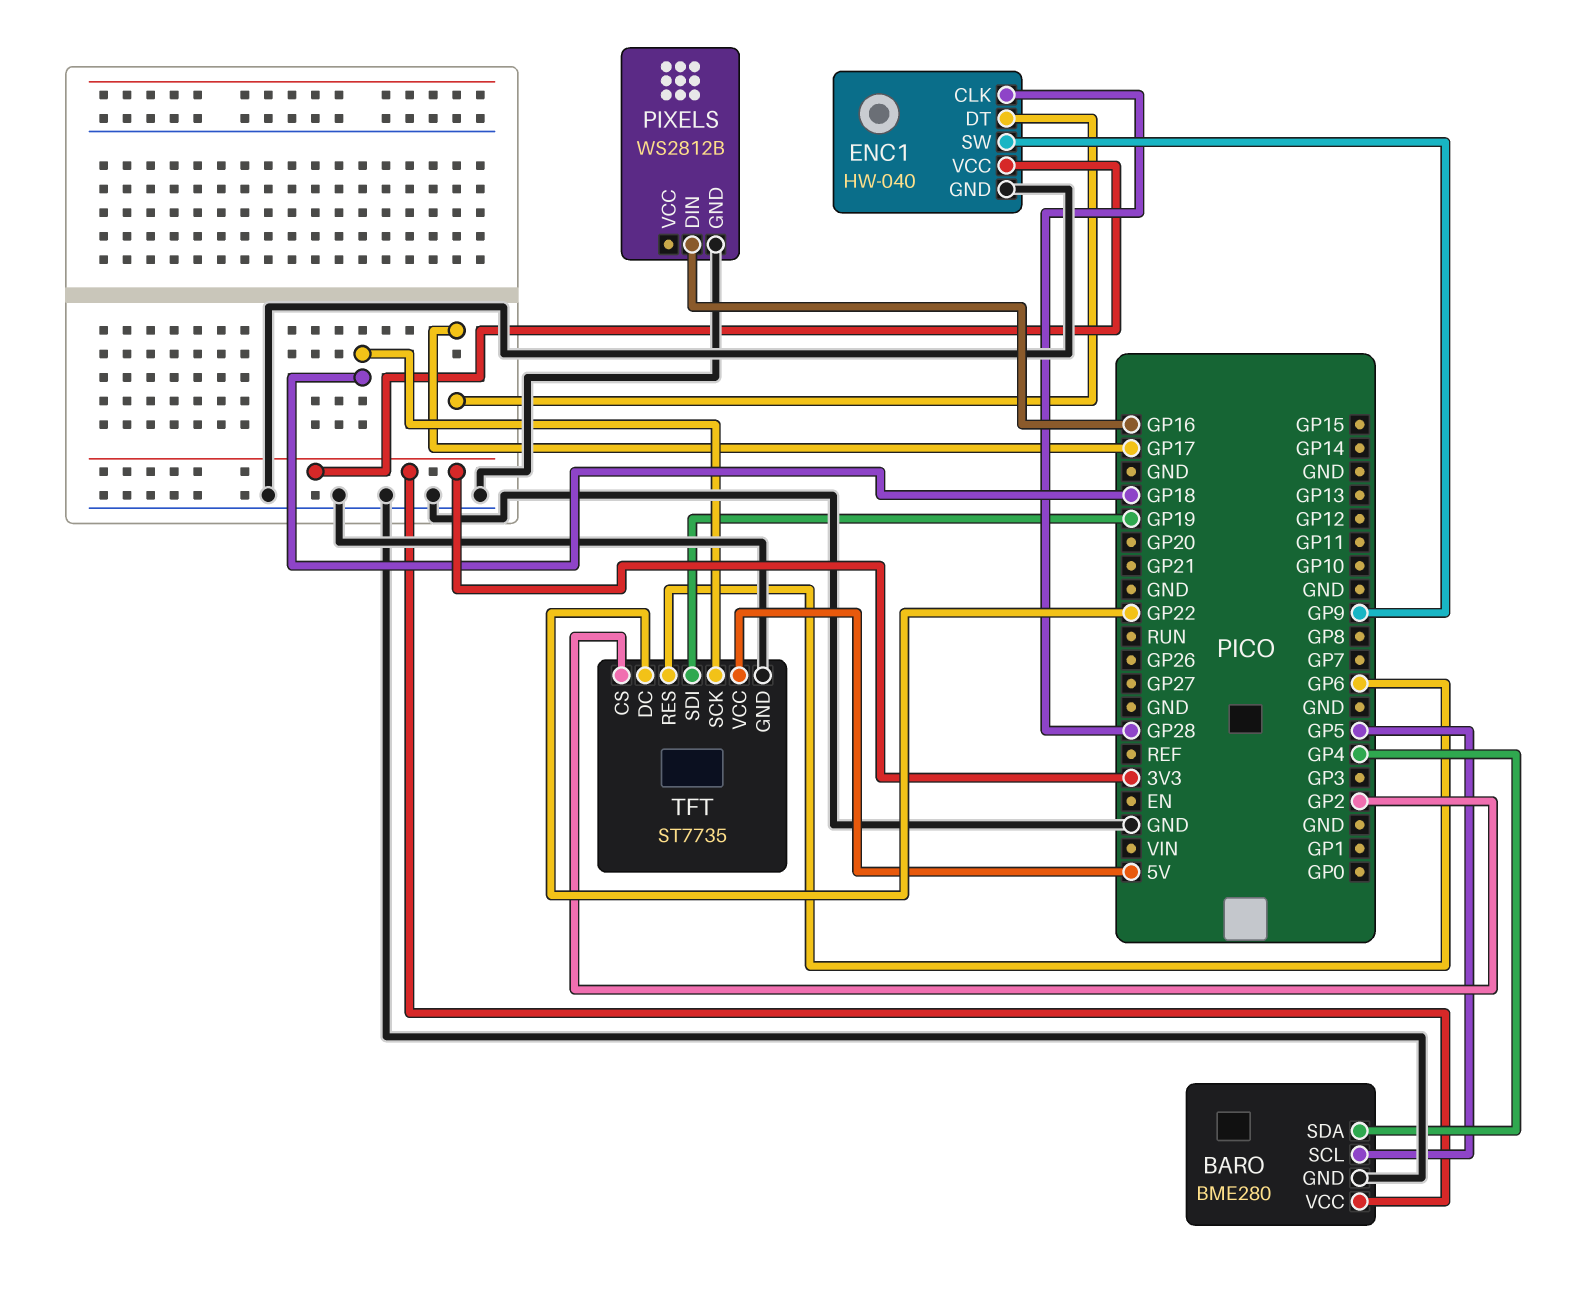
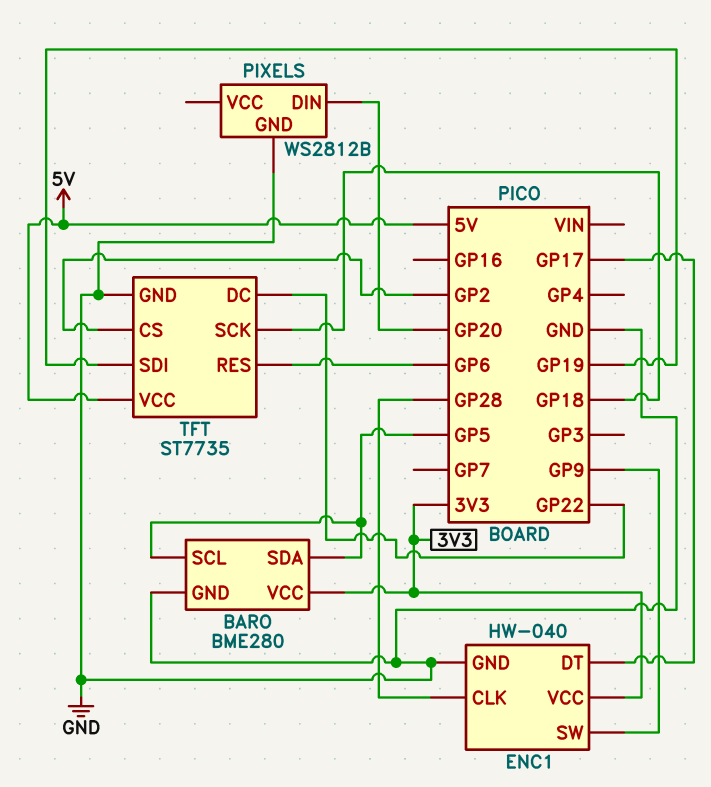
BARO pin SDA: GP4 -> GP5
PIXELS pin DIN: GP16 -> GP20

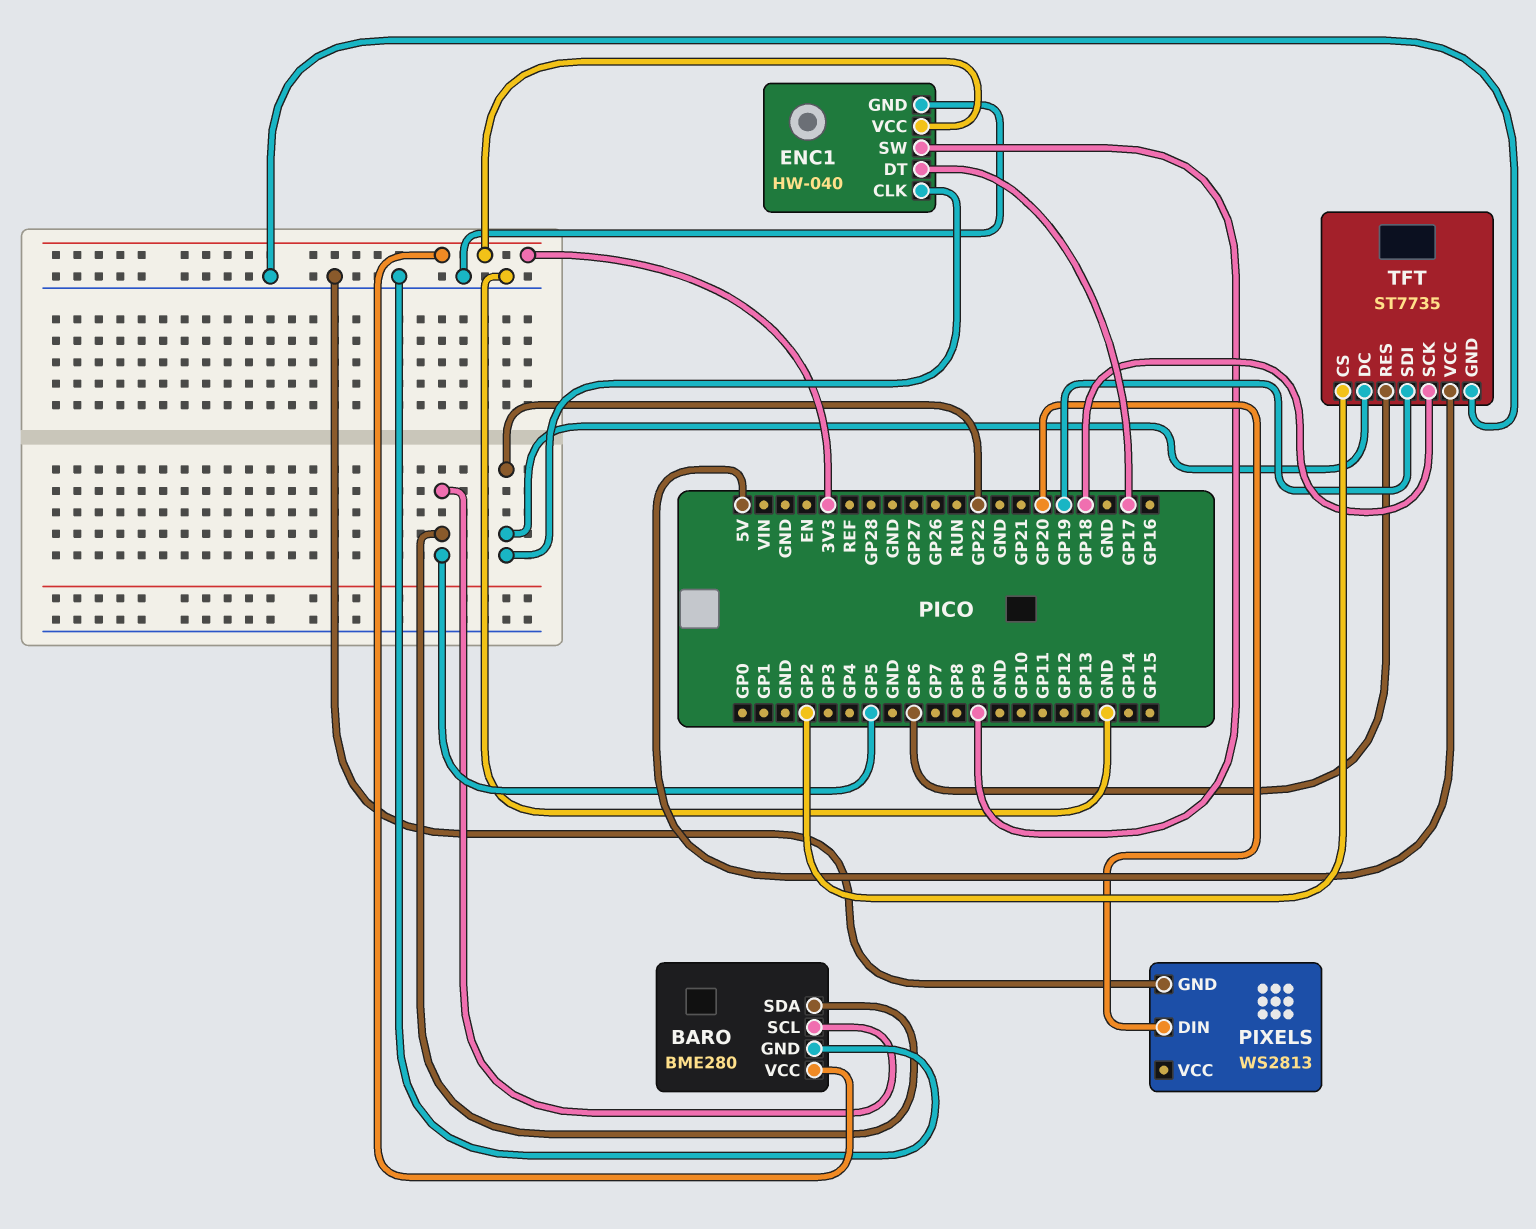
ENC1 pin CLK: GP28 -> GP22
PIXELS: WS2812B -> WS2813

